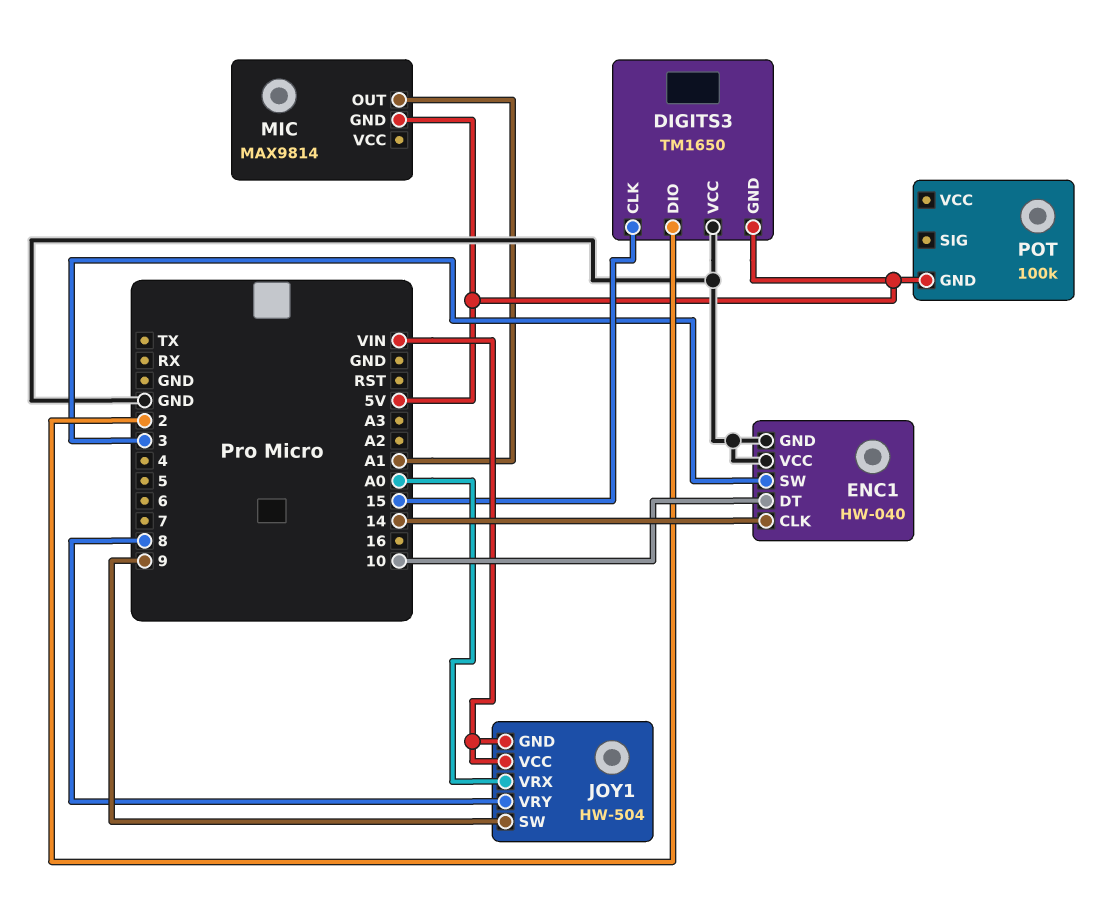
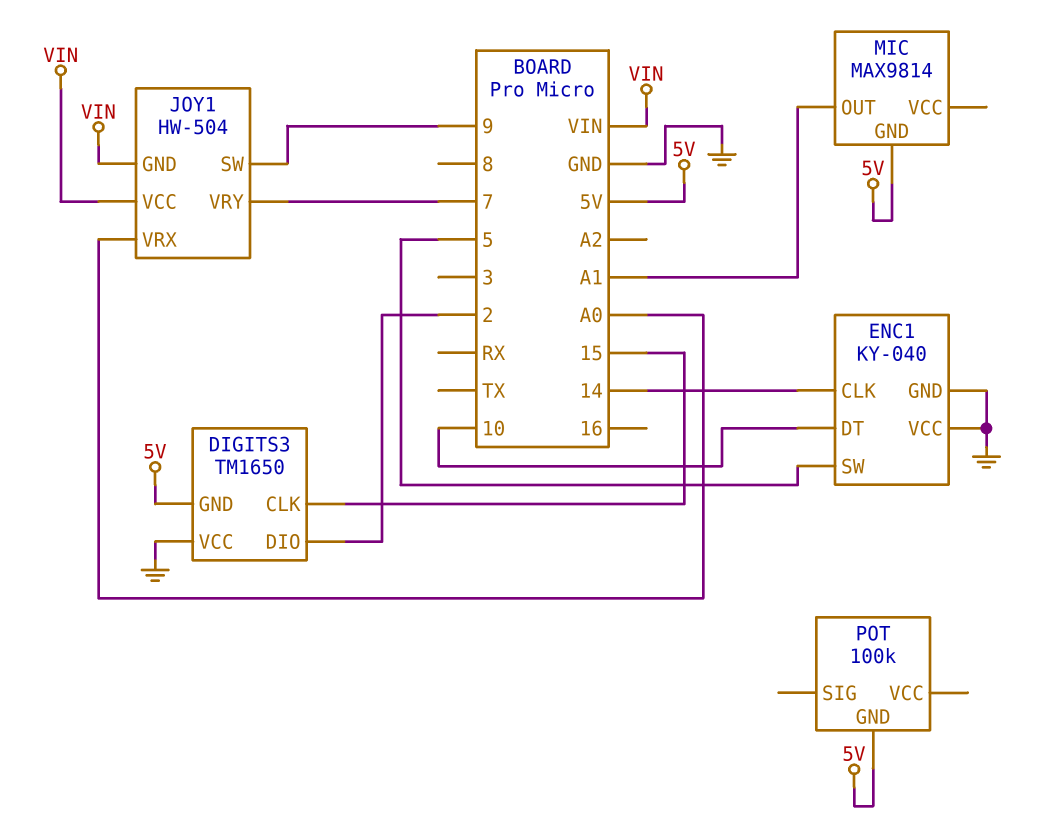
ENC1: HW-040 -> KY-040
ENC1 pin SW: 3 -> 5
JOY1 pin VRY: 8 -> 7

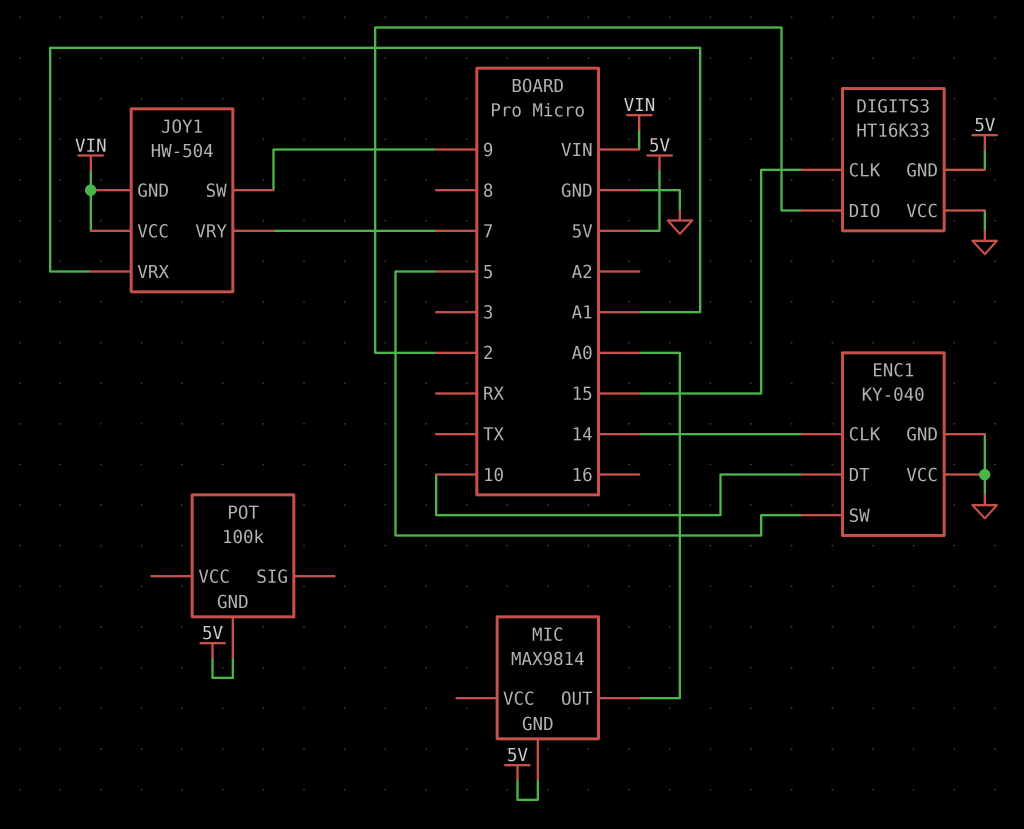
DIGITS3: TM1650 -> HT16K33
JOY1 pin VRX: A0 -> A1
MIC pin OUT: A1 -> A0

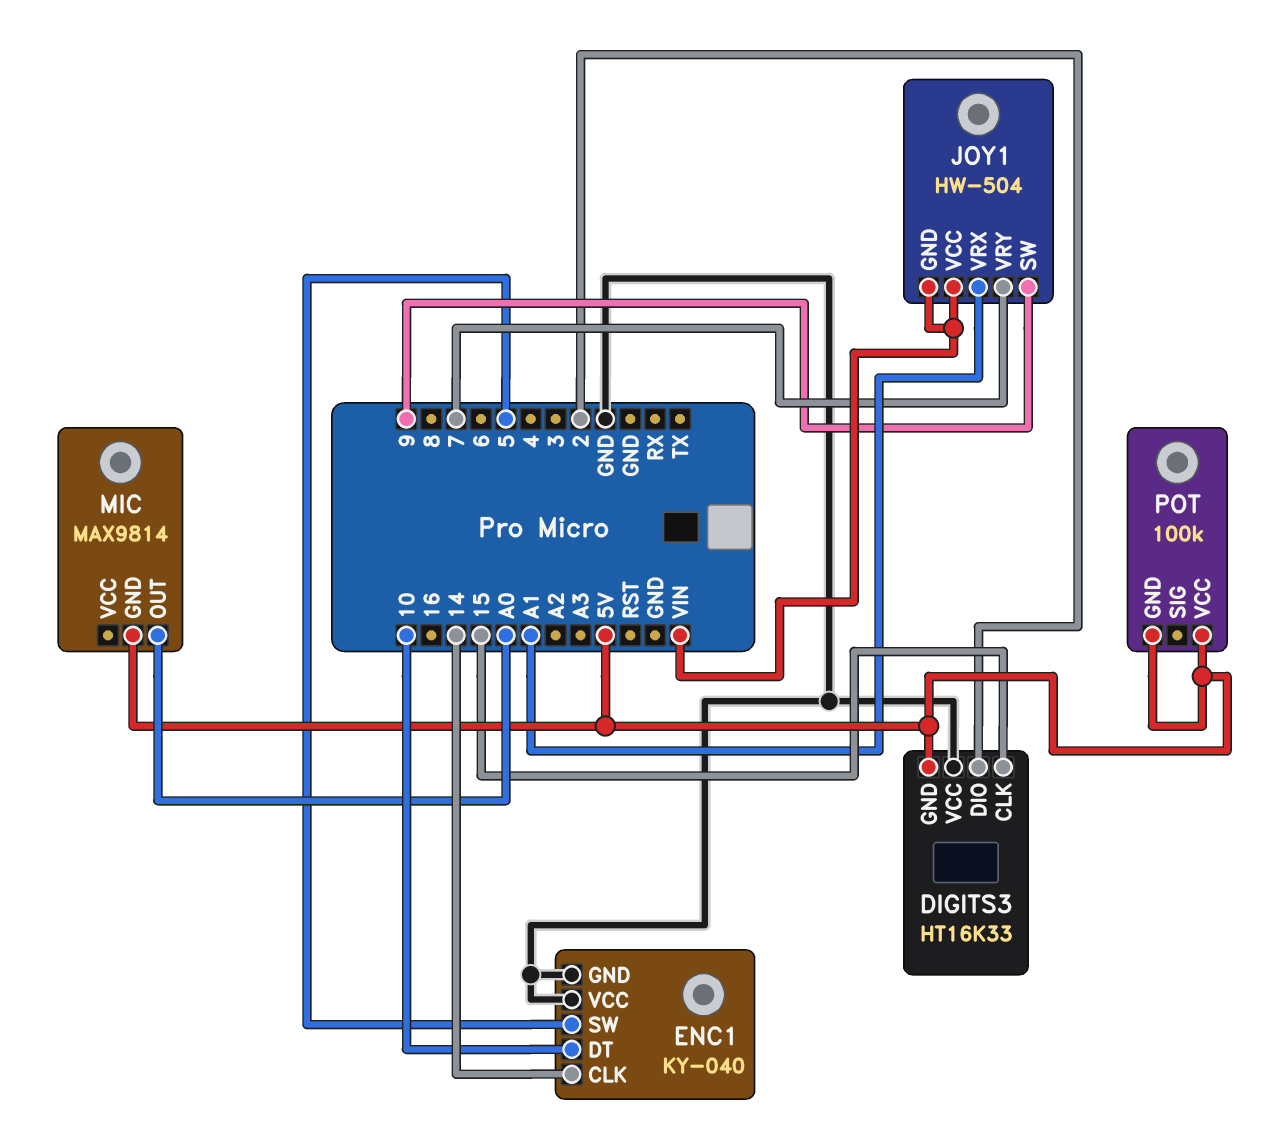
POT pin VCC: none -> 5V

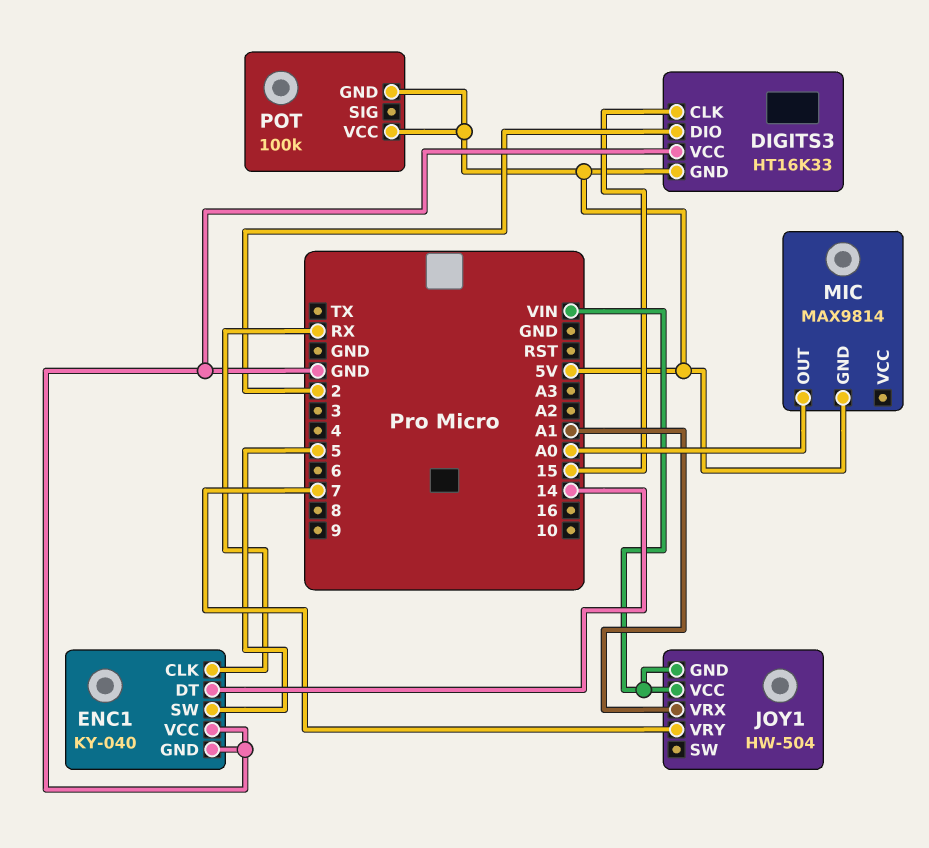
ENC1 pin CLK: 14 -> RX
ENC1 pin DT: 10 -> 14
JOY1 pin SW: 9 -> none

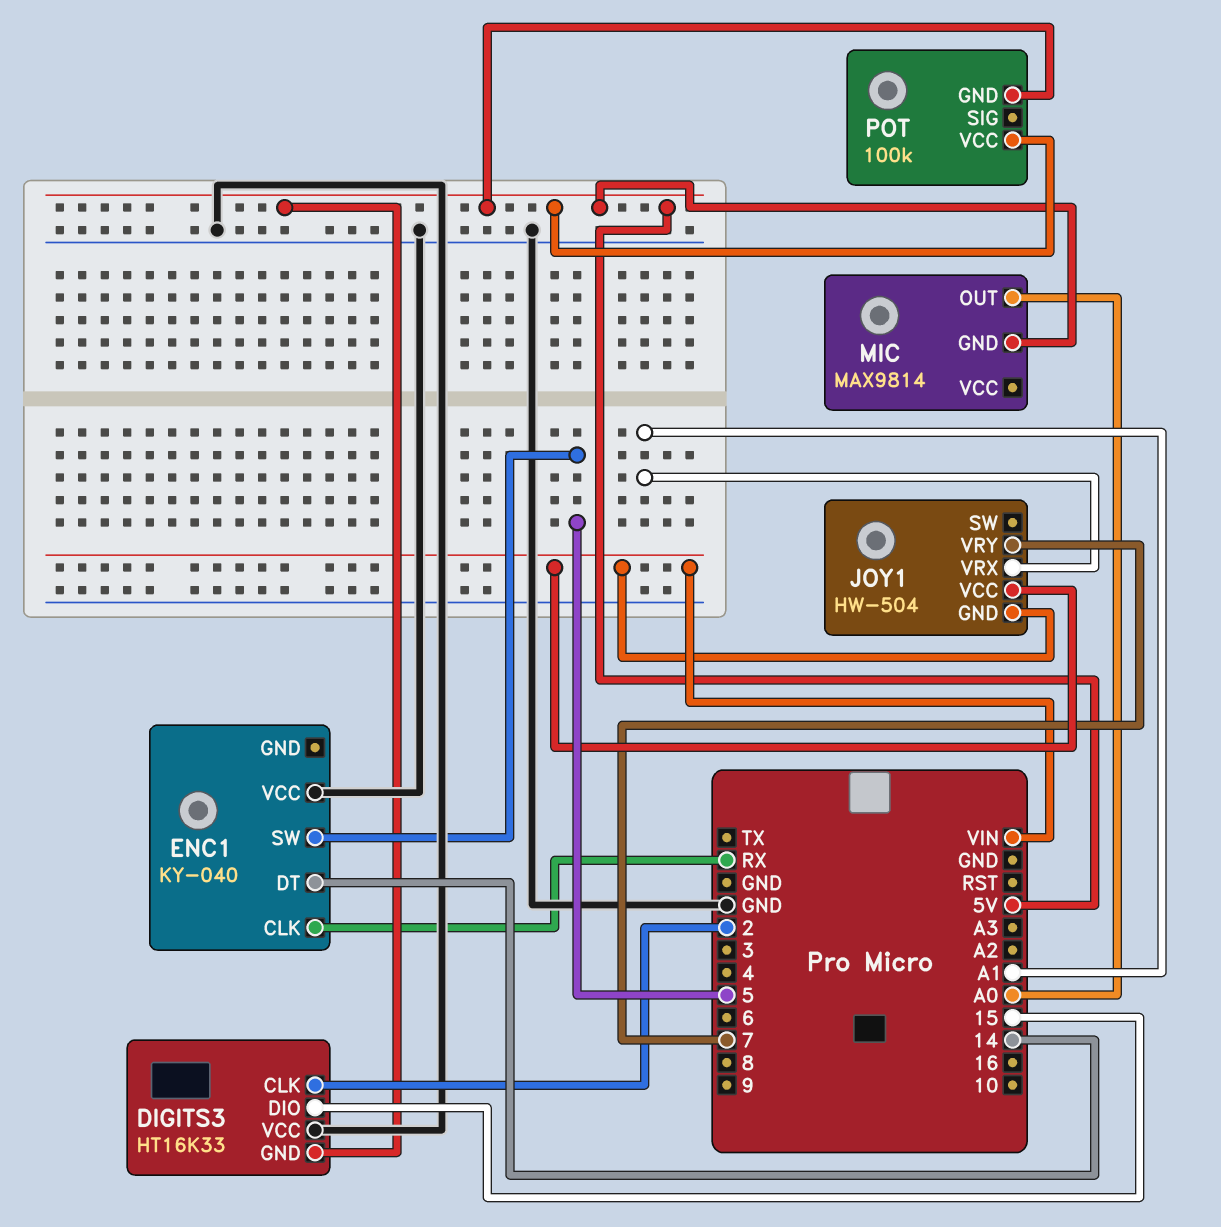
DIGITS3 pin CLK: 15 -> 2
DIGITS3 pin DIO: 2 -> 15
ENC1 pin GND: GND -> none

